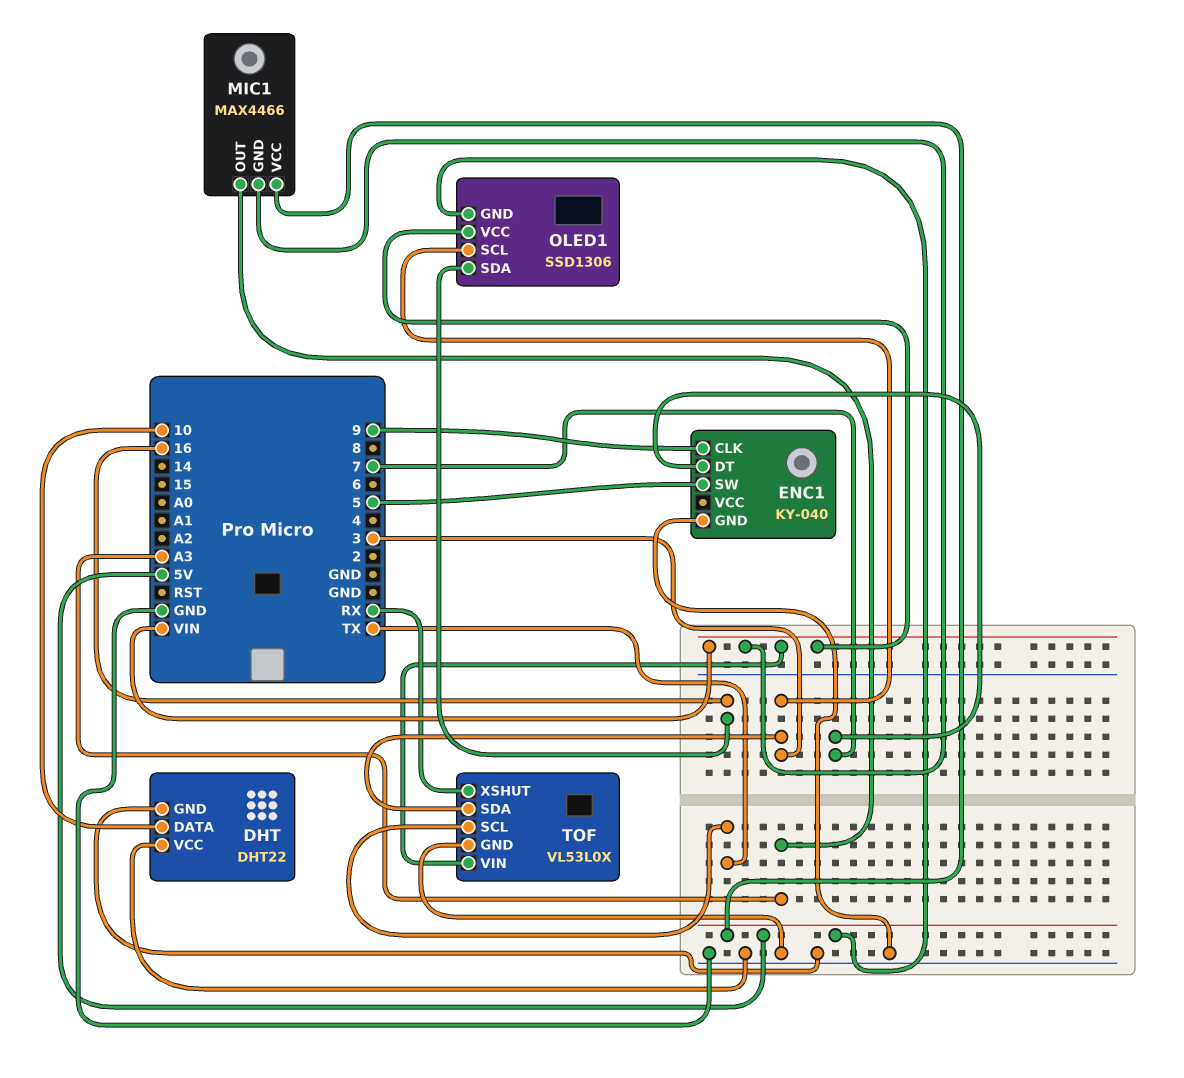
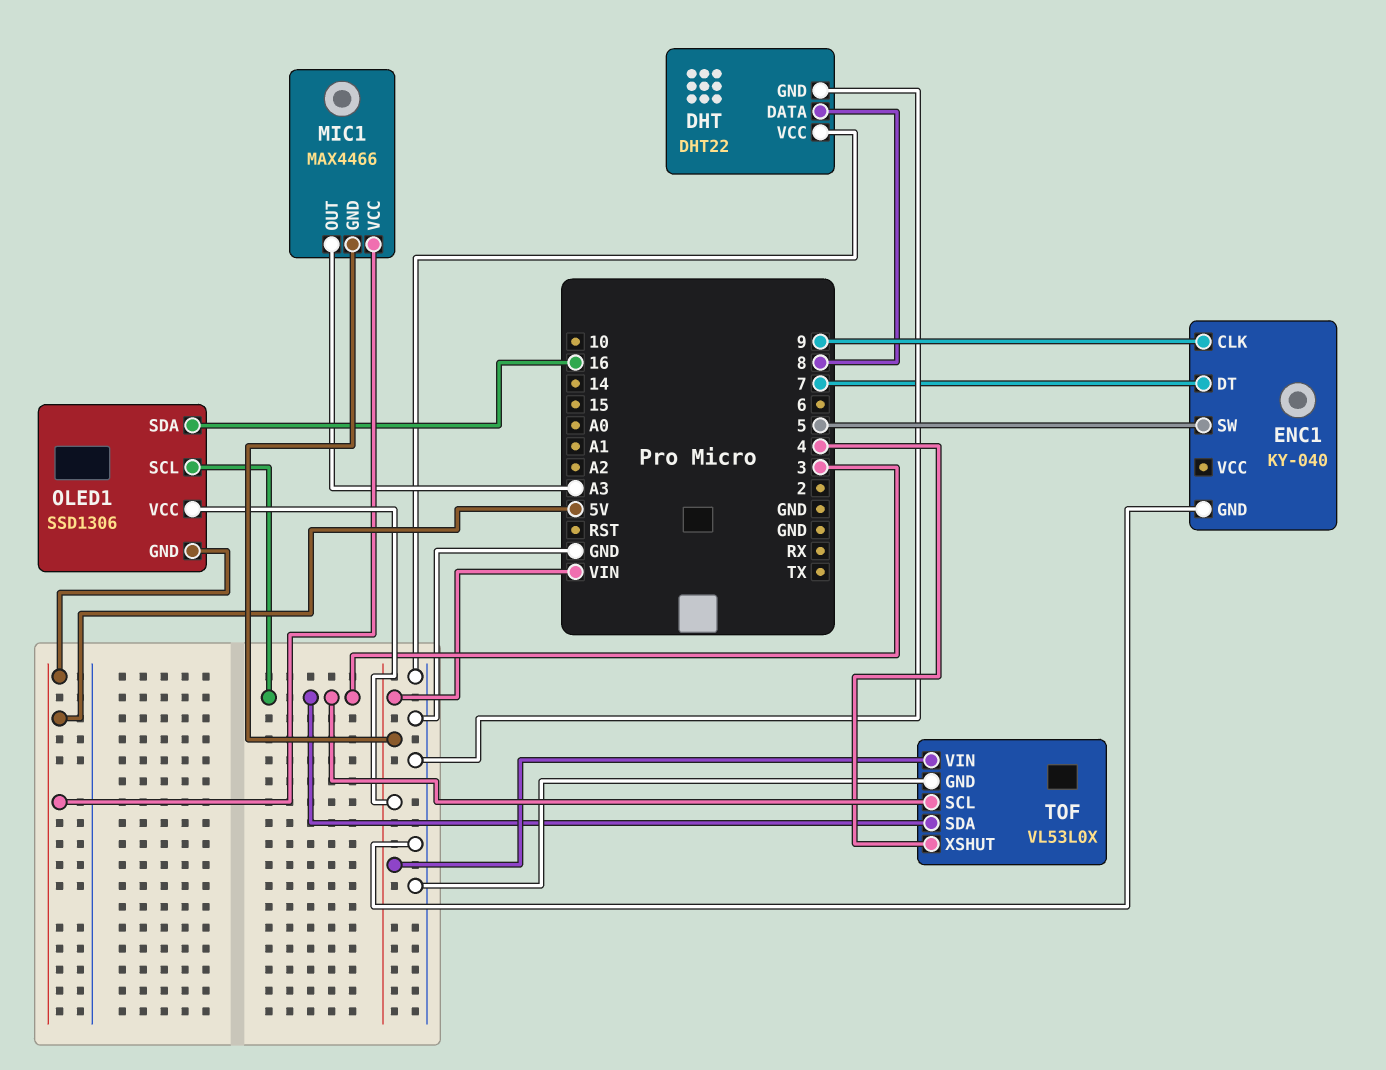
DHT pin DATA: 10 -> 8
TOF pin SCL: TX -> 3
TOF pin XSHUT: RX -> 4

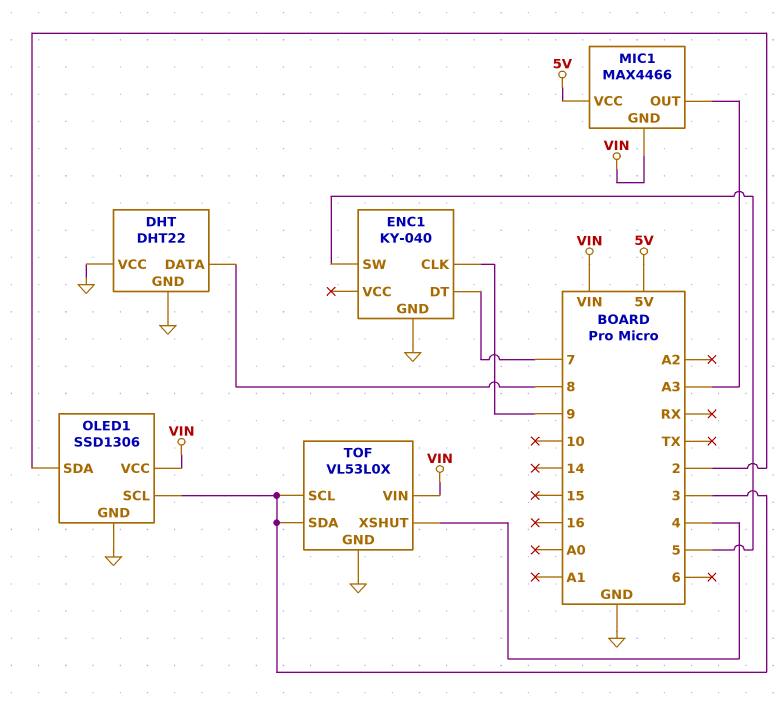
OLED1 pin GND: 5V -> GND
OLED1 pin SDA: 16 -> 2

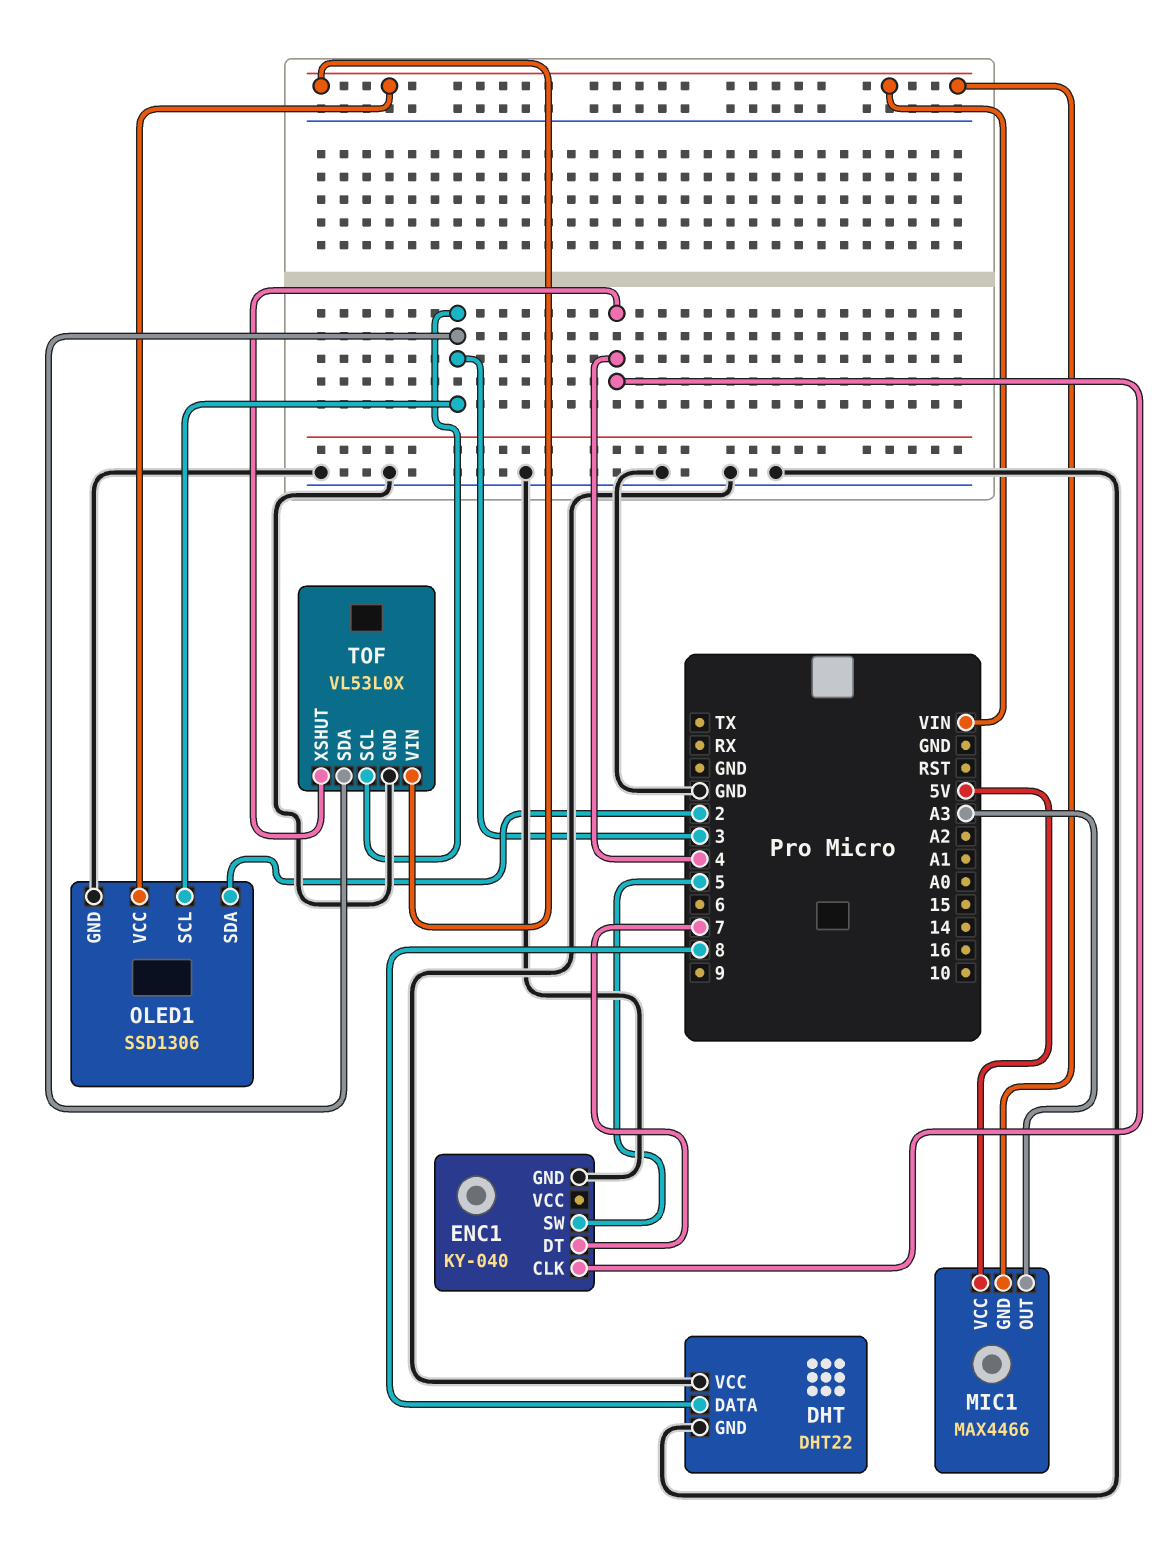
ENC1 pin CLK: 9 -> 4

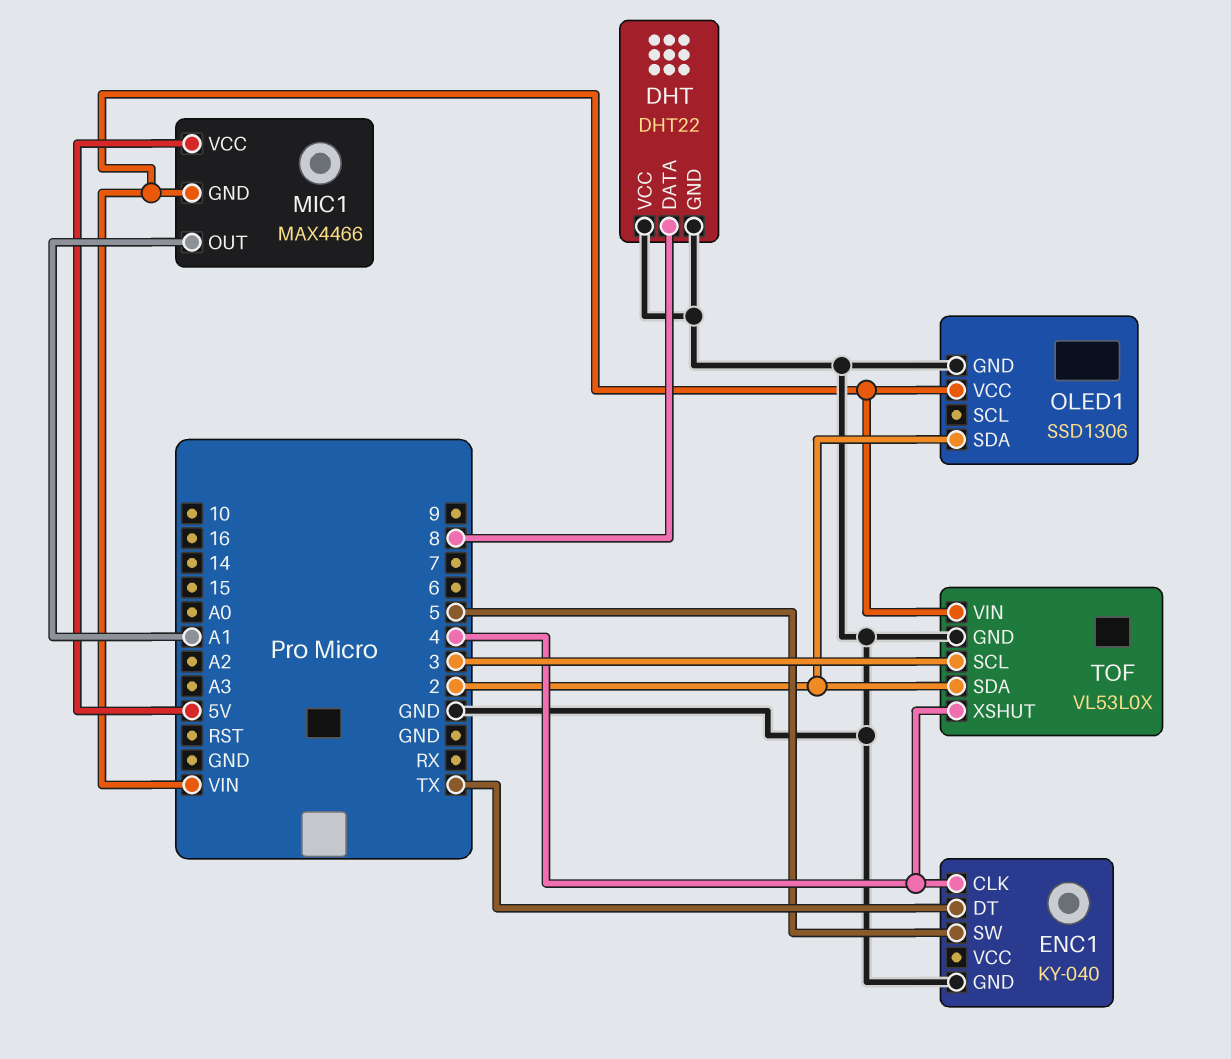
ENC1 pin DT: 7 -> TX
MIC1 pin OUT: A3 -> A1
OLED1 pin SCL: 3 -> none
TOF pin SDA: 3 -> 2

